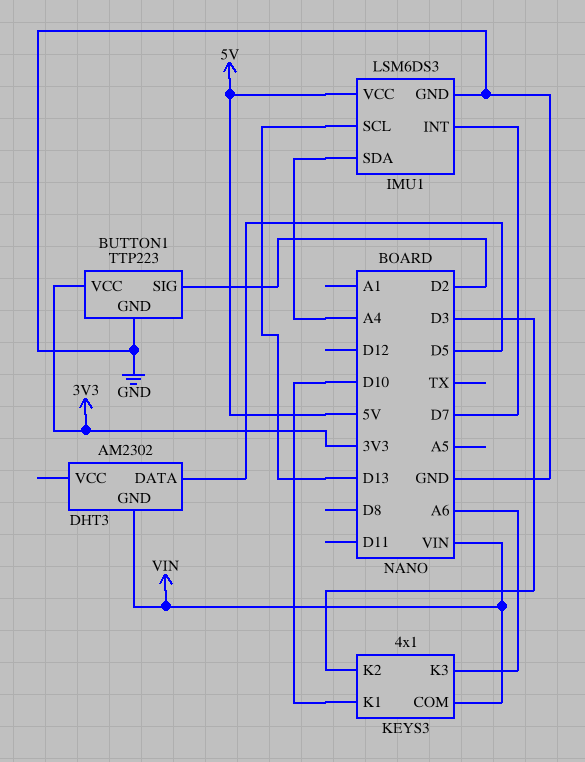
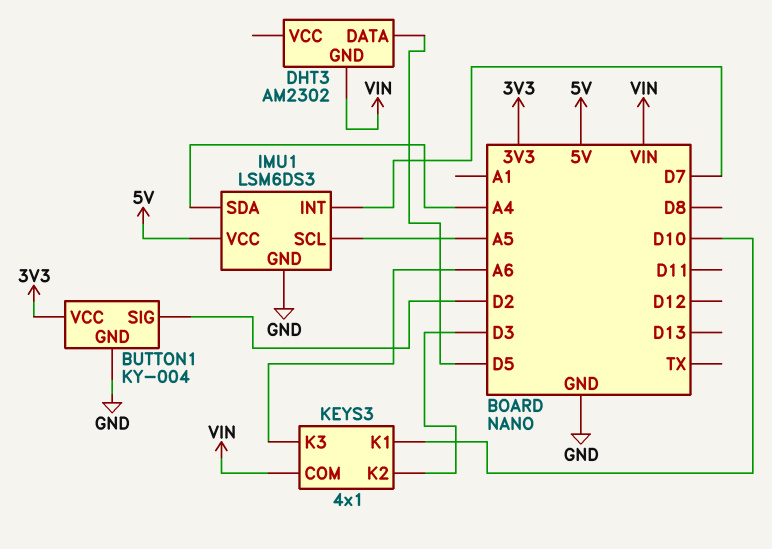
BUTTON1: TTP223 -> KY-004
IMU1 pin SCL: D13 -> A5

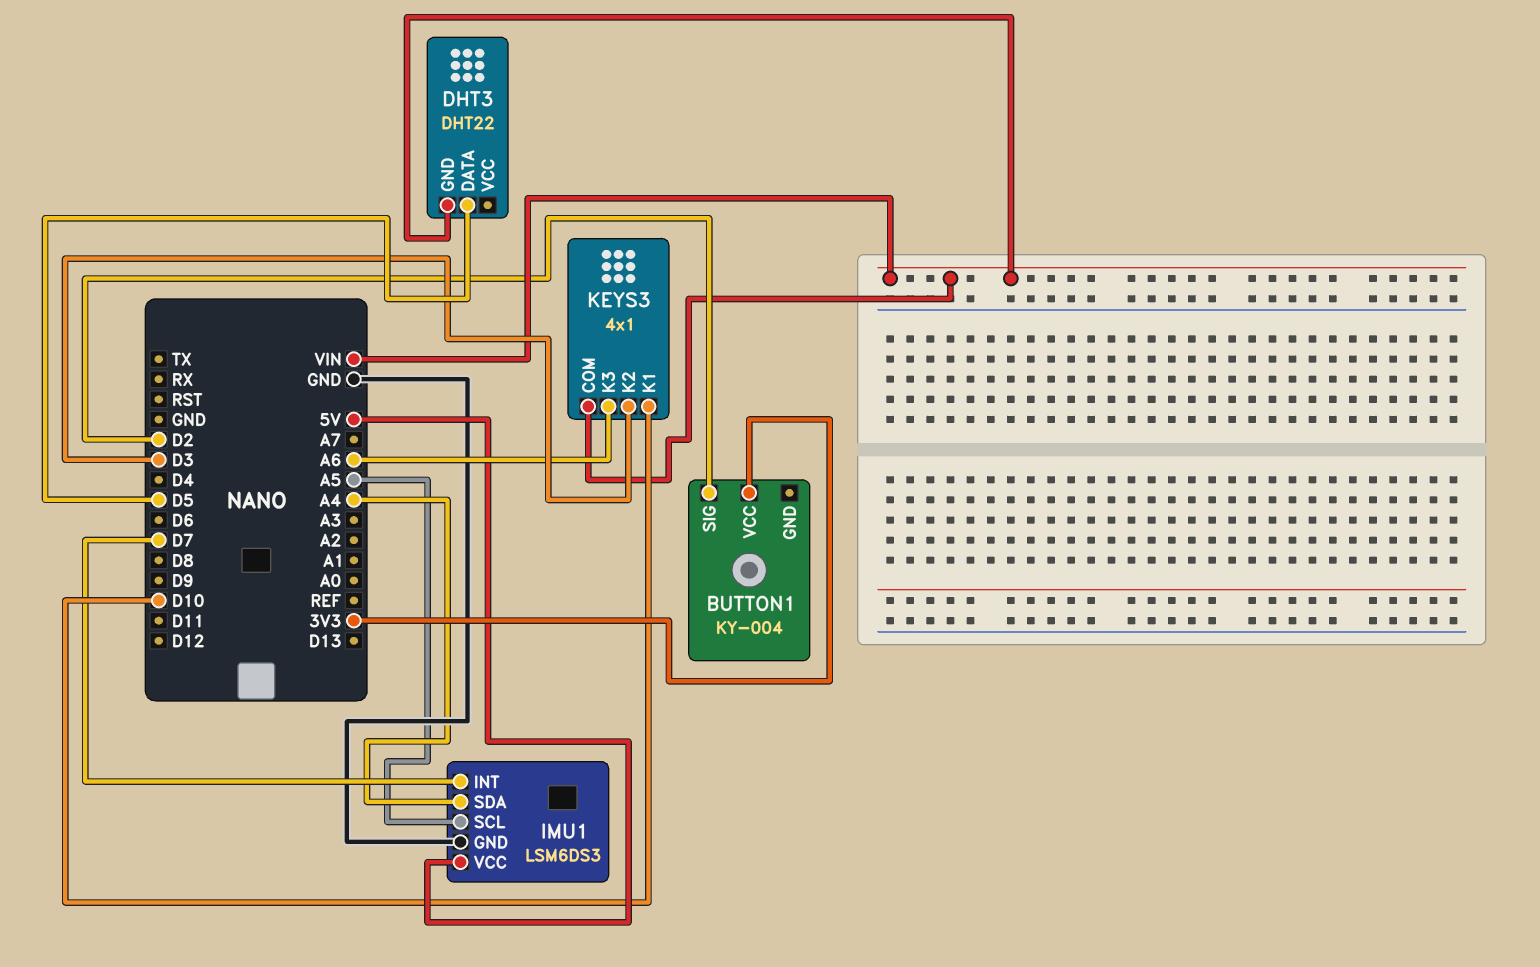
BUTTON1 pin GND: GND -> none
DHT3: AM2302 -> DHT22

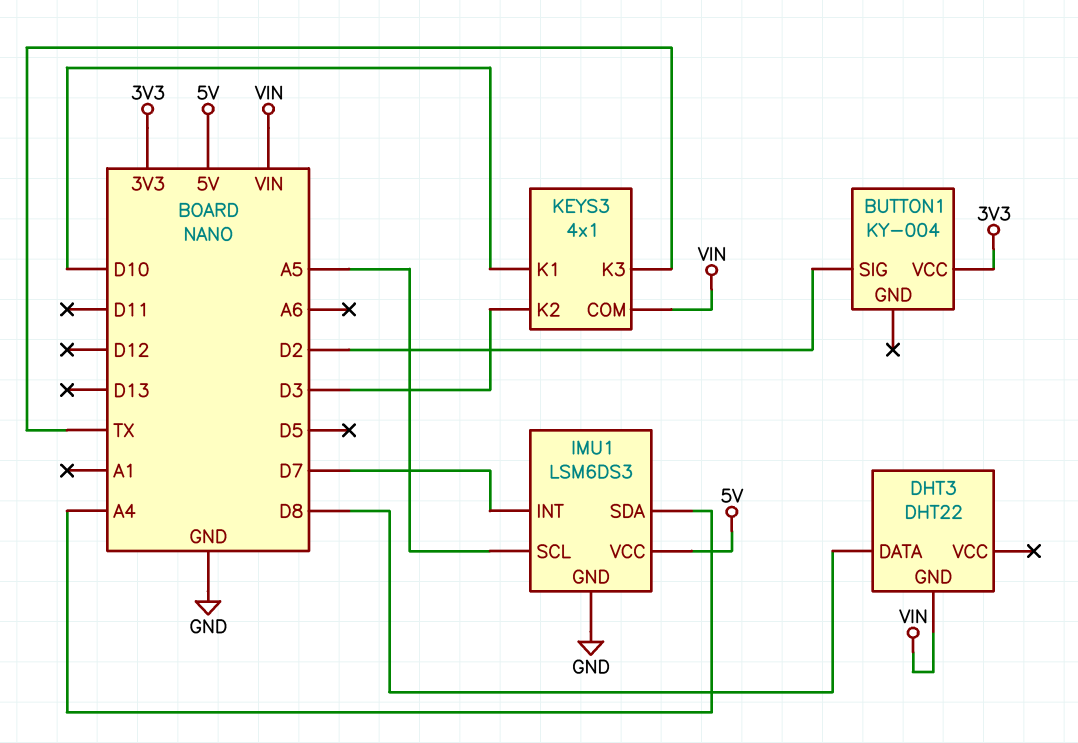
DHT3 pin DATA: D5 -> D8
KEYS3 pin K3: A6 -> TX

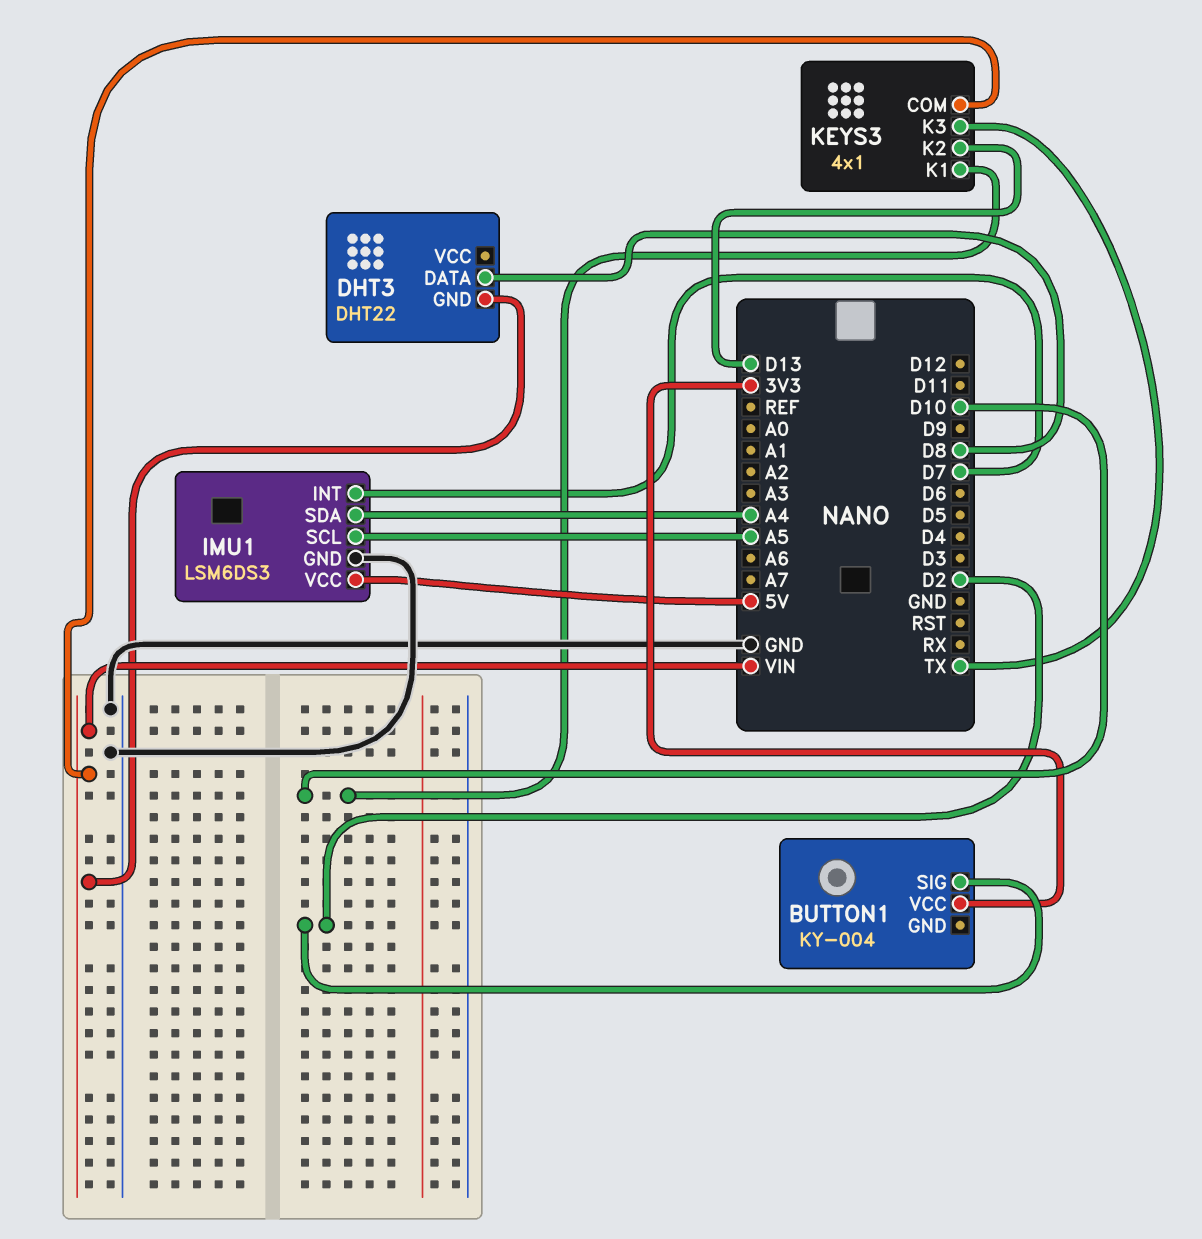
KEYS3 pin K2: D3 -> D13

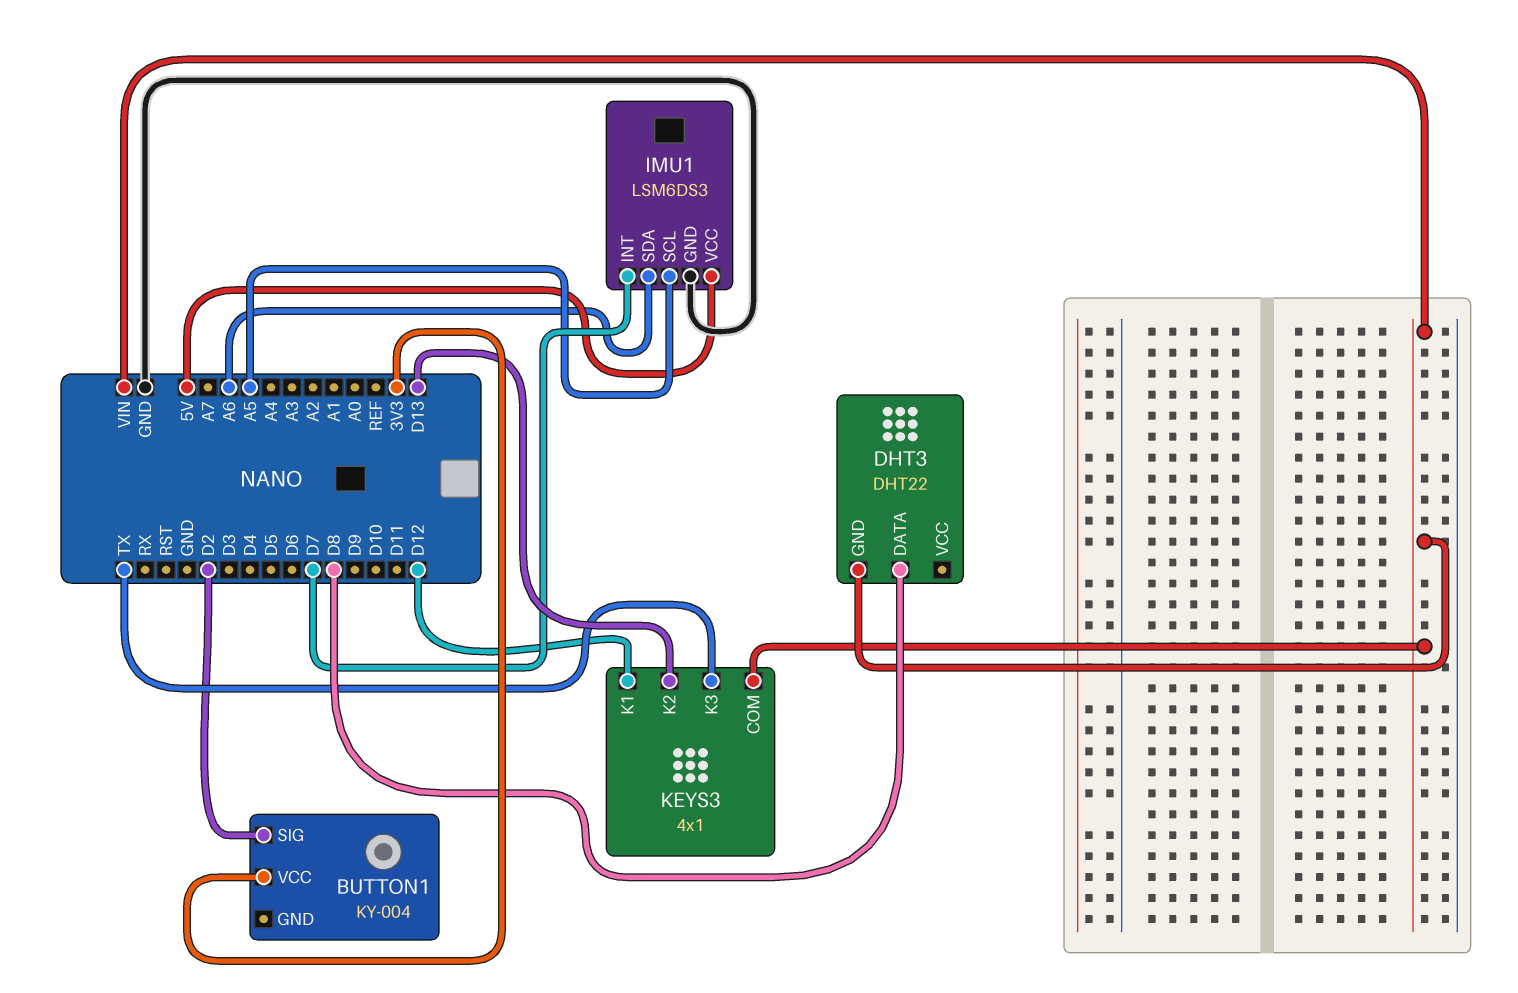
IMU1 pin SDA: A4 -> A6
KEYS3 pin K1: D10 -> D12

